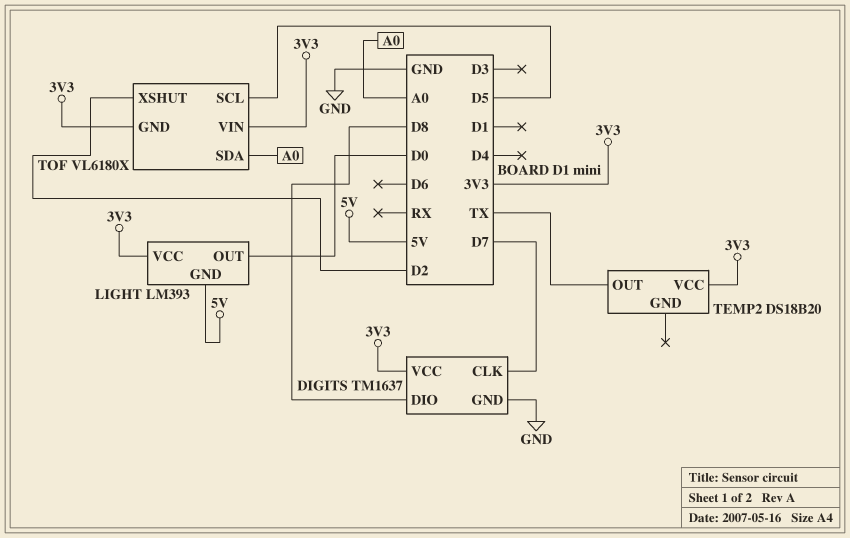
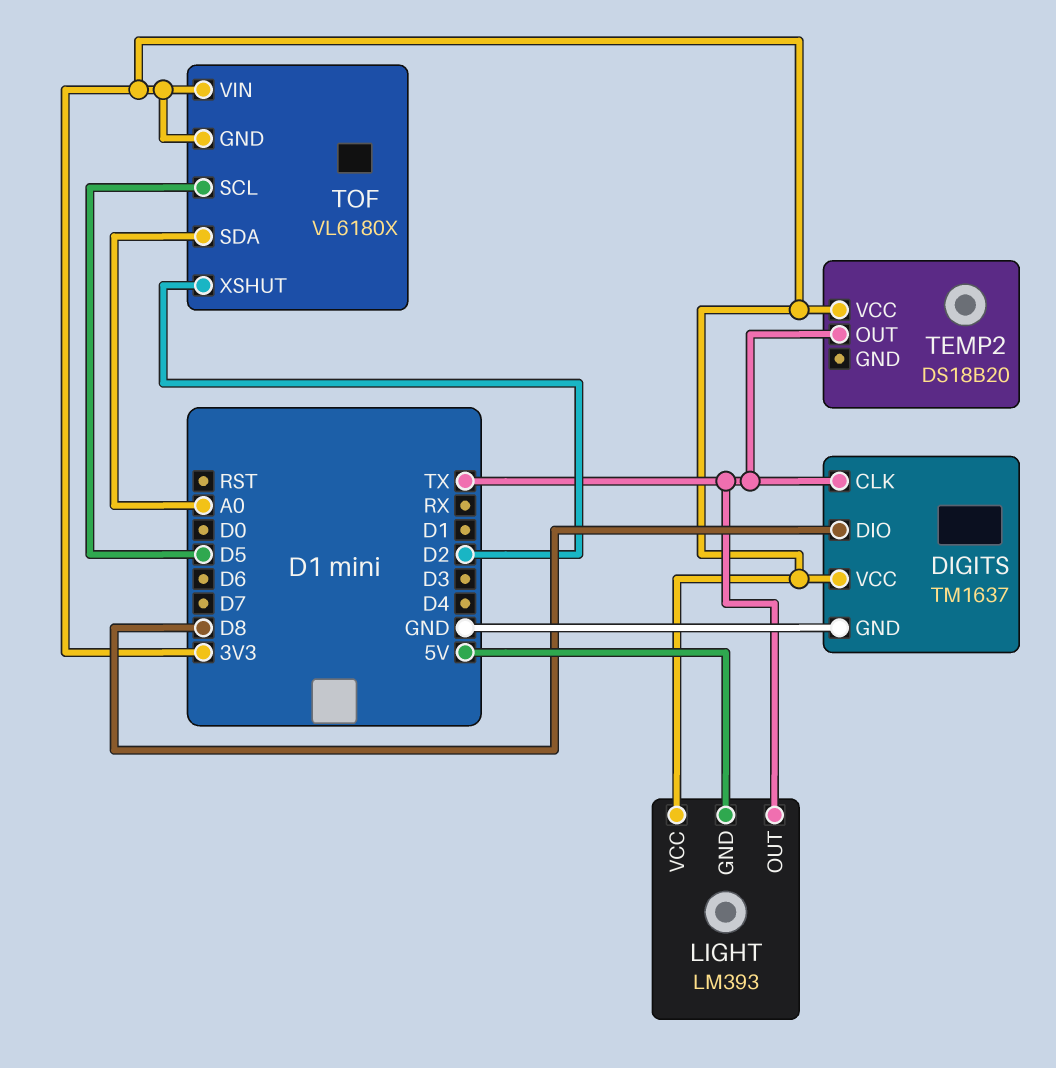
DIGITS pin CLK: D7 -> TX
LIGHT pin OUT: D0 -> TX

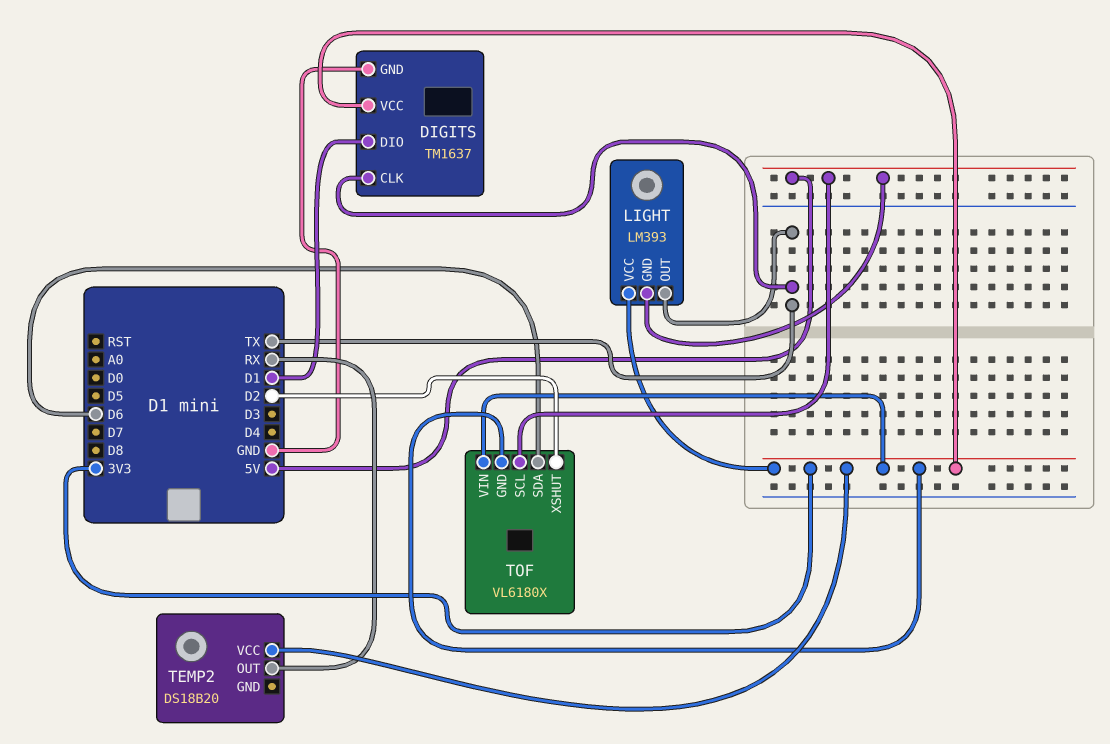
DIGITS pin DIO: D8 -> D1
TEMP2 pin OUT: TX -> RX
TOF pin SCL: D5 -> 5V
TOF pin SDA: A0 -> D6

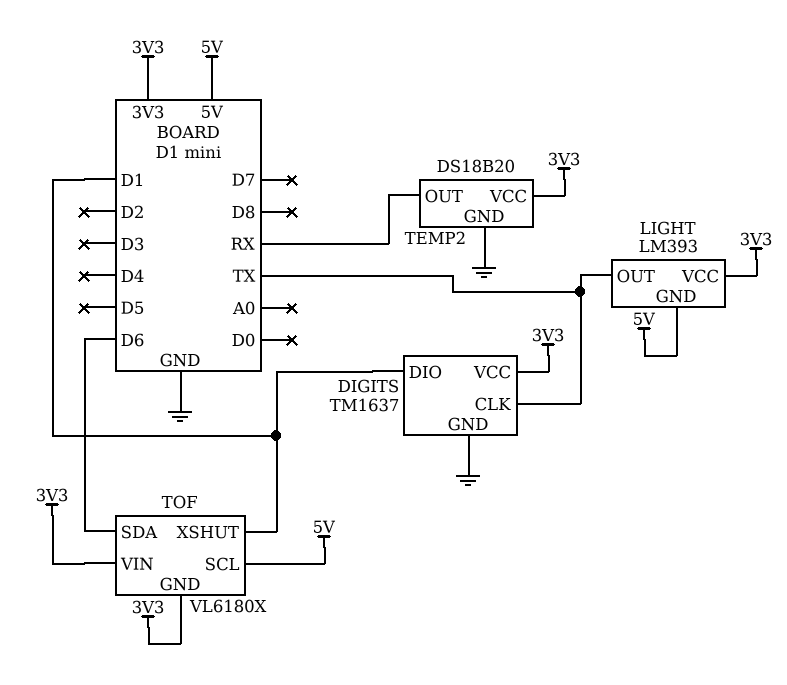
TEMP2 pin GND: none -> GND
TOF pin XSHUT: D2 -> D1

